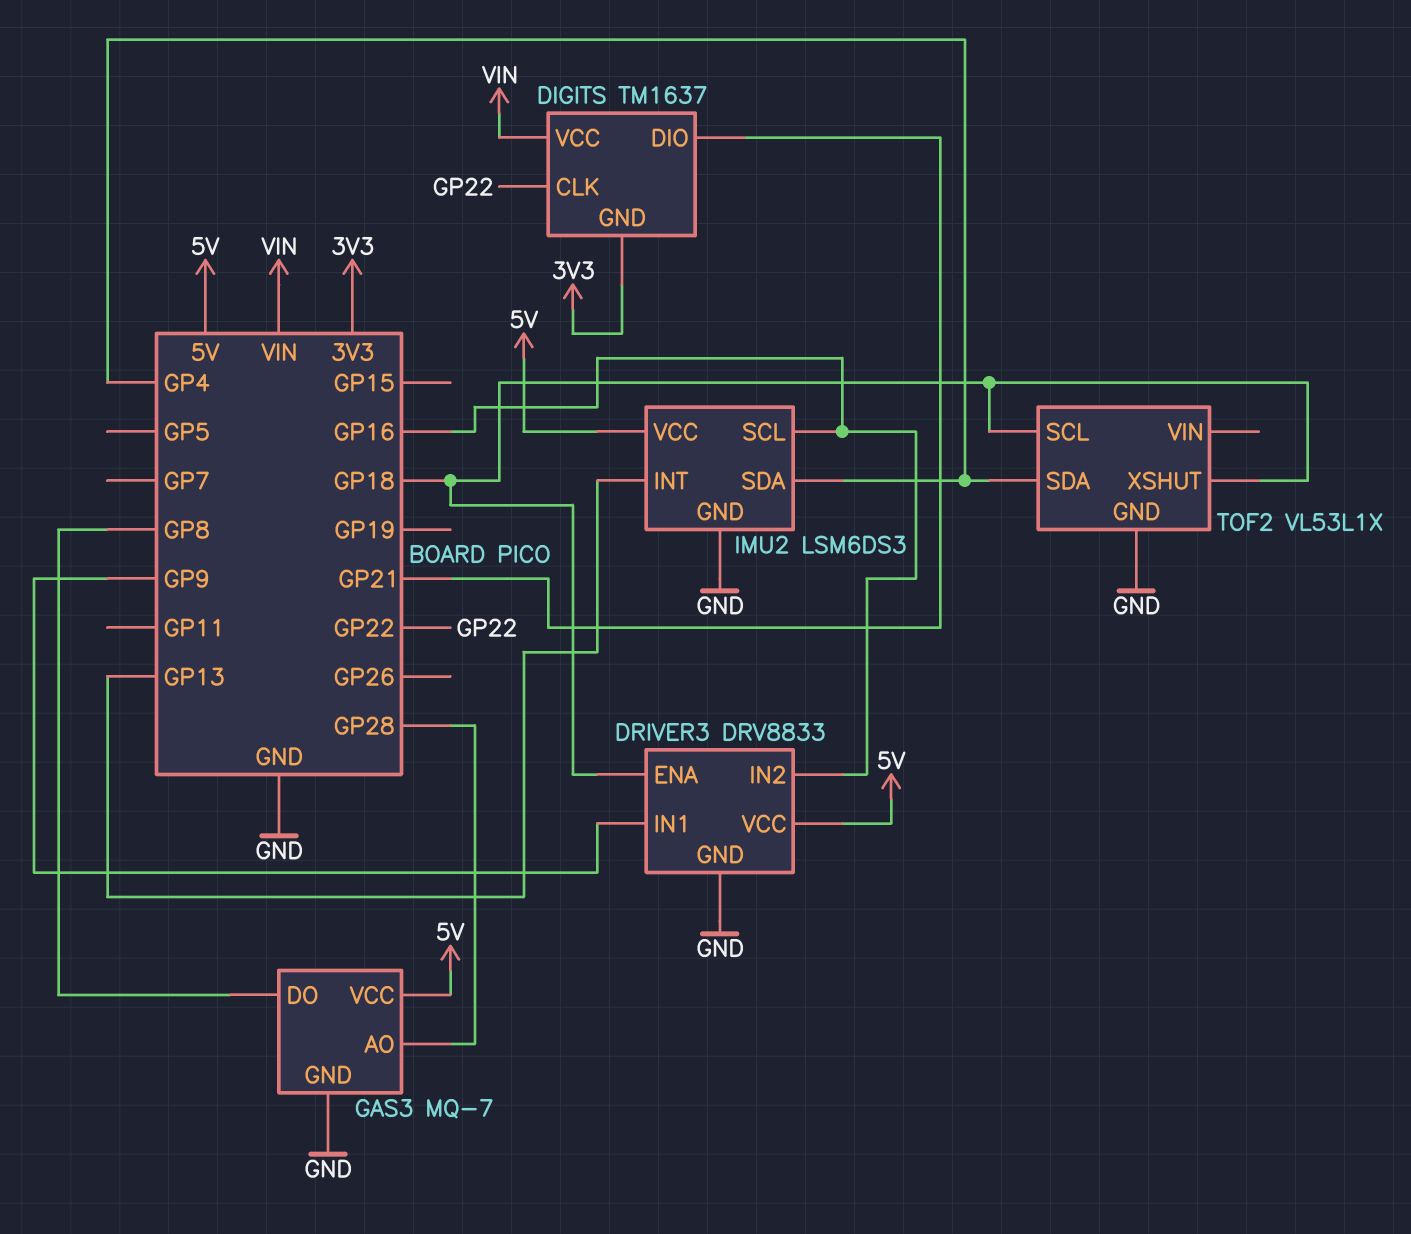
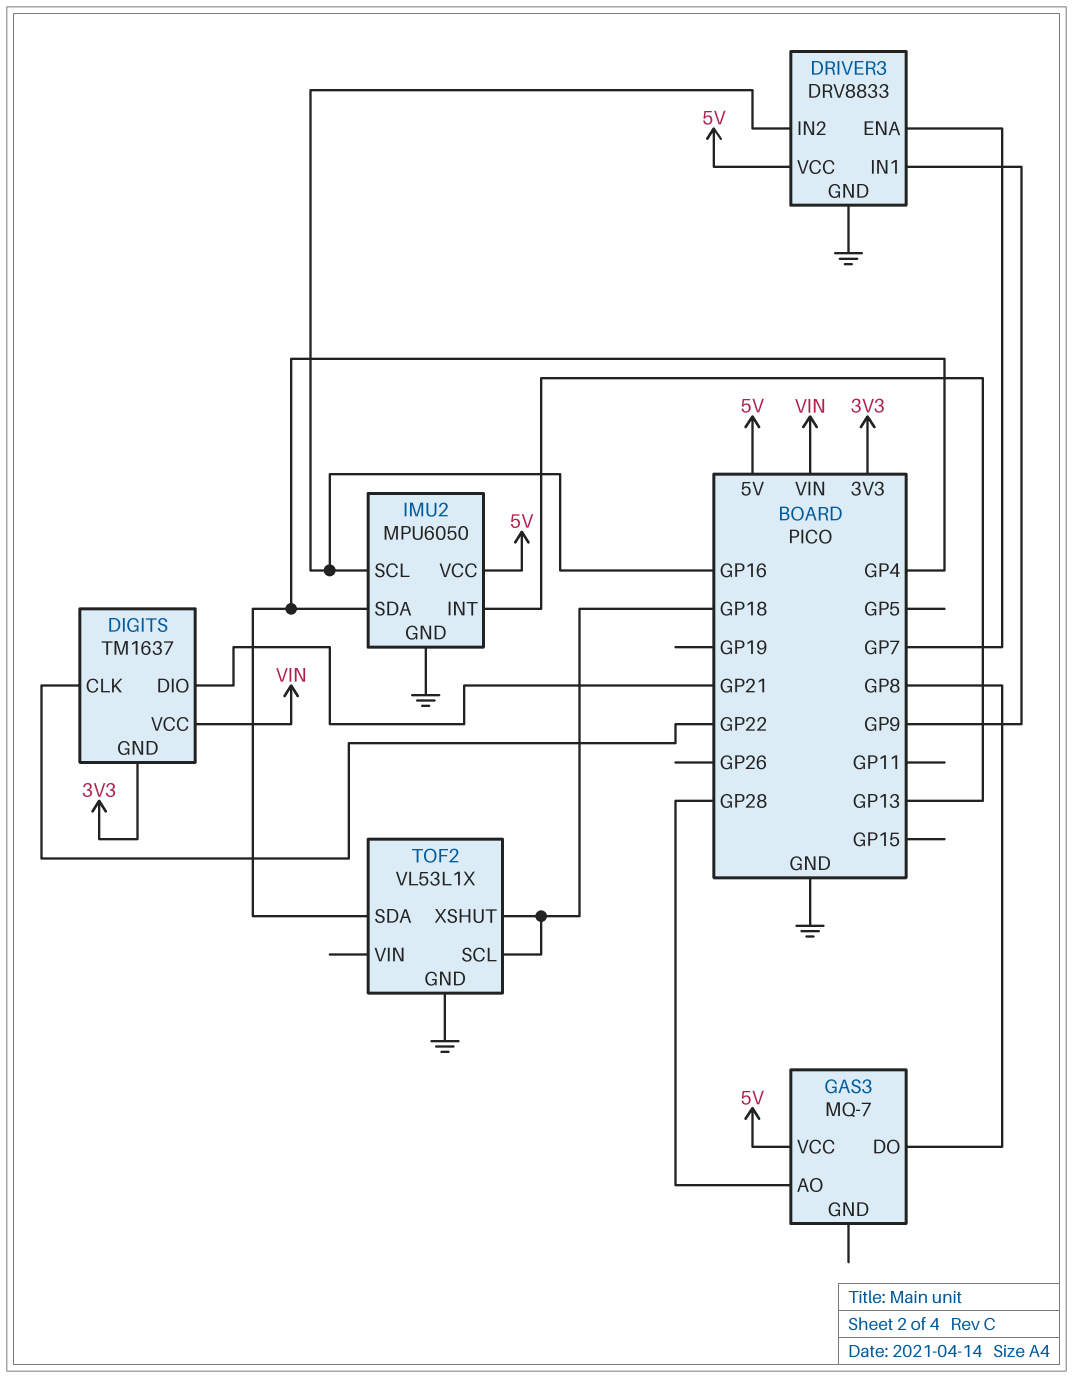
DRIVER3 pin ENA: GP18 -> GP7
GAS3 pin GND: GND -> none
IMU2: LSM6DS3 -> MPU6050

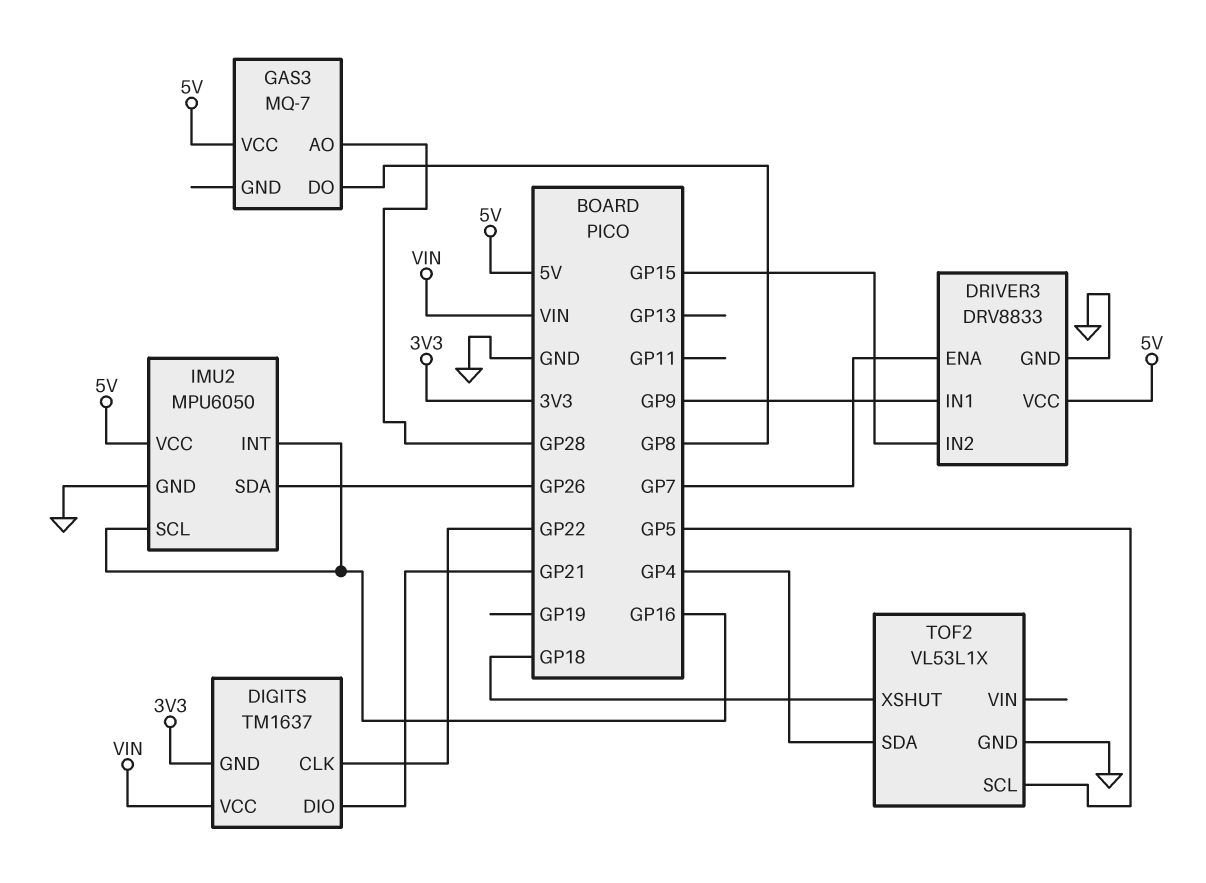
DRIVER3 pin IN2: GP16 -> GP15
IMU2 pin INT: GP13 -> GP16
IMU2 pin SDA: GP4 -> GP26
TOF2 pin SCL: GP18 -> GP5

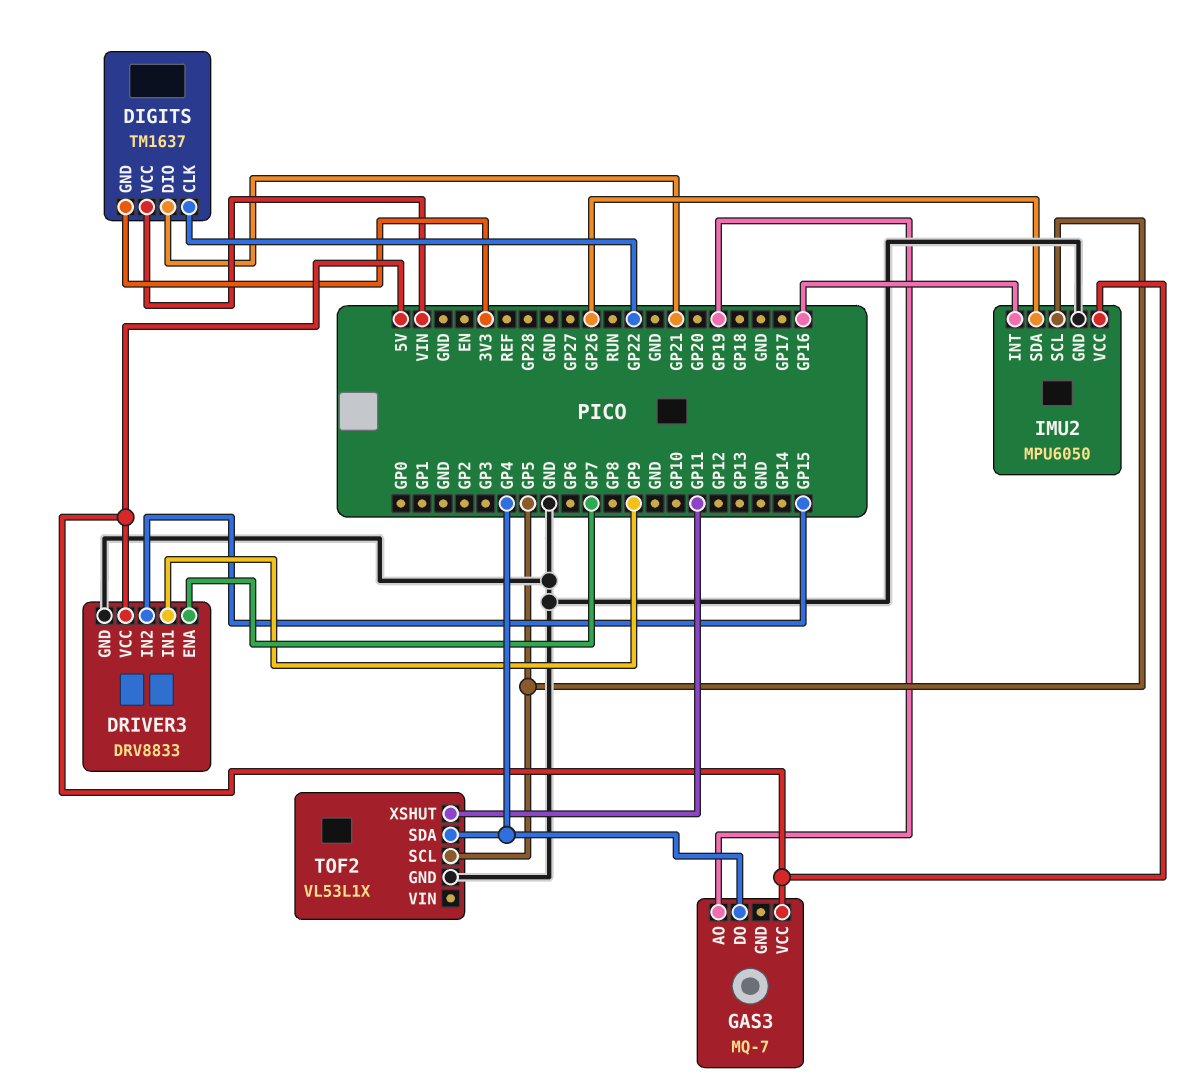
GAS3 pin AO: GP28 -> GP19
GAS3 pin DO: GP8 -> GP4
IMU2 pin SCL: GP16 -> GP5
TOF2 pin XSHUT: GP18 -> GP11

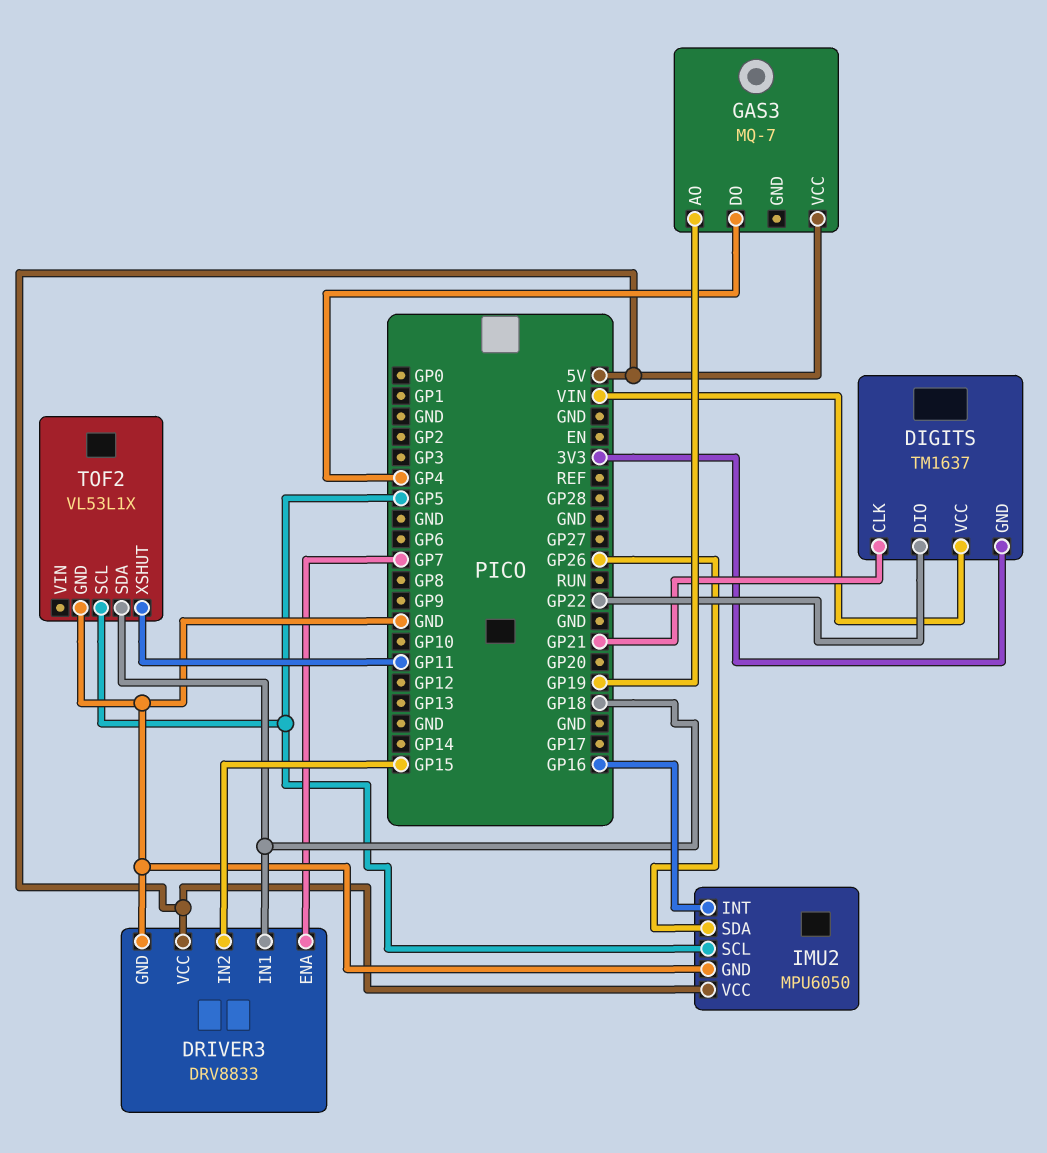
DIGITS pin CLK: GP22 -> GP21
DIGITS pin DIO: GP21 -> GP22
DRIVER3 pin IN1: GP9 -> GP18
TOF2 pin SDA: GP4 -> GP18

